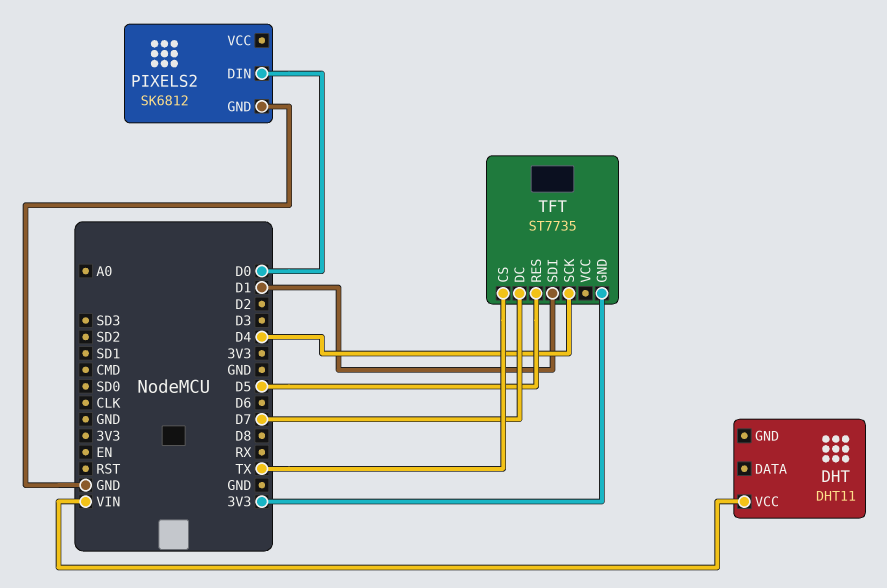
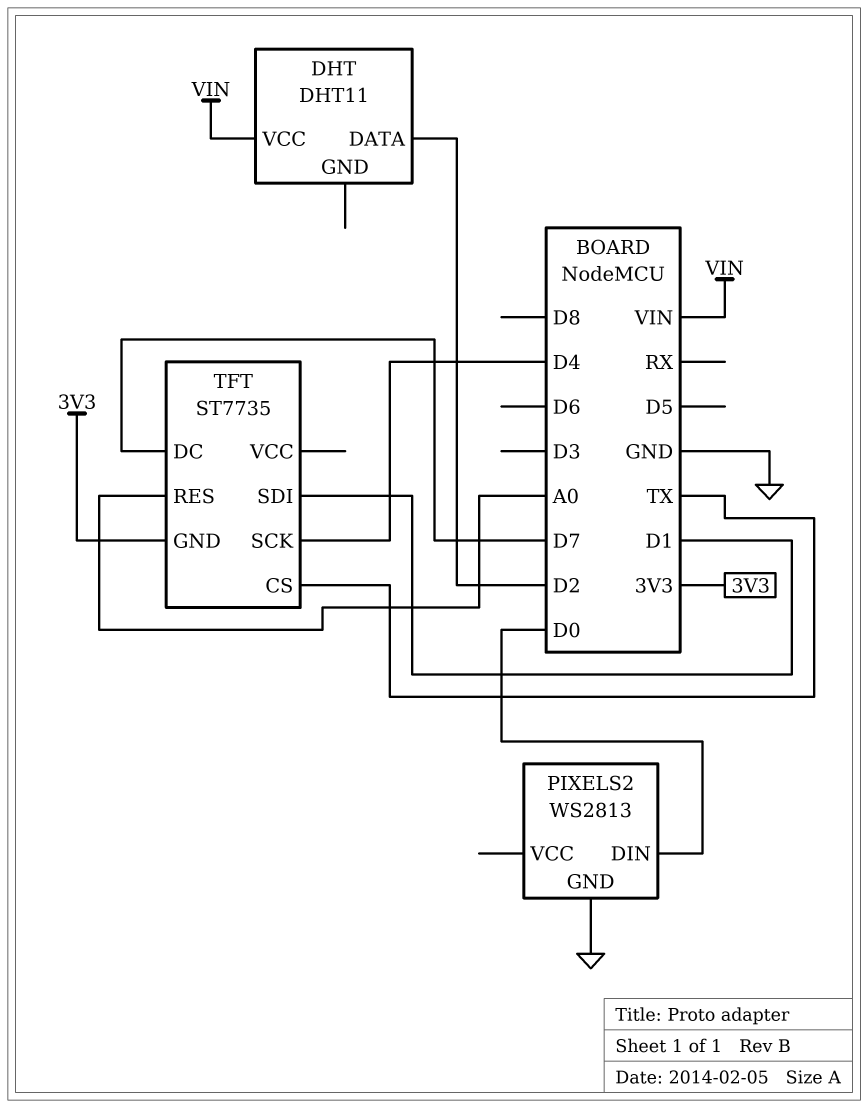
DHT pin DATA: none -> D2
PIXELS2: SK6812 -> WS2813
TFT pin RES: D5 -> A0

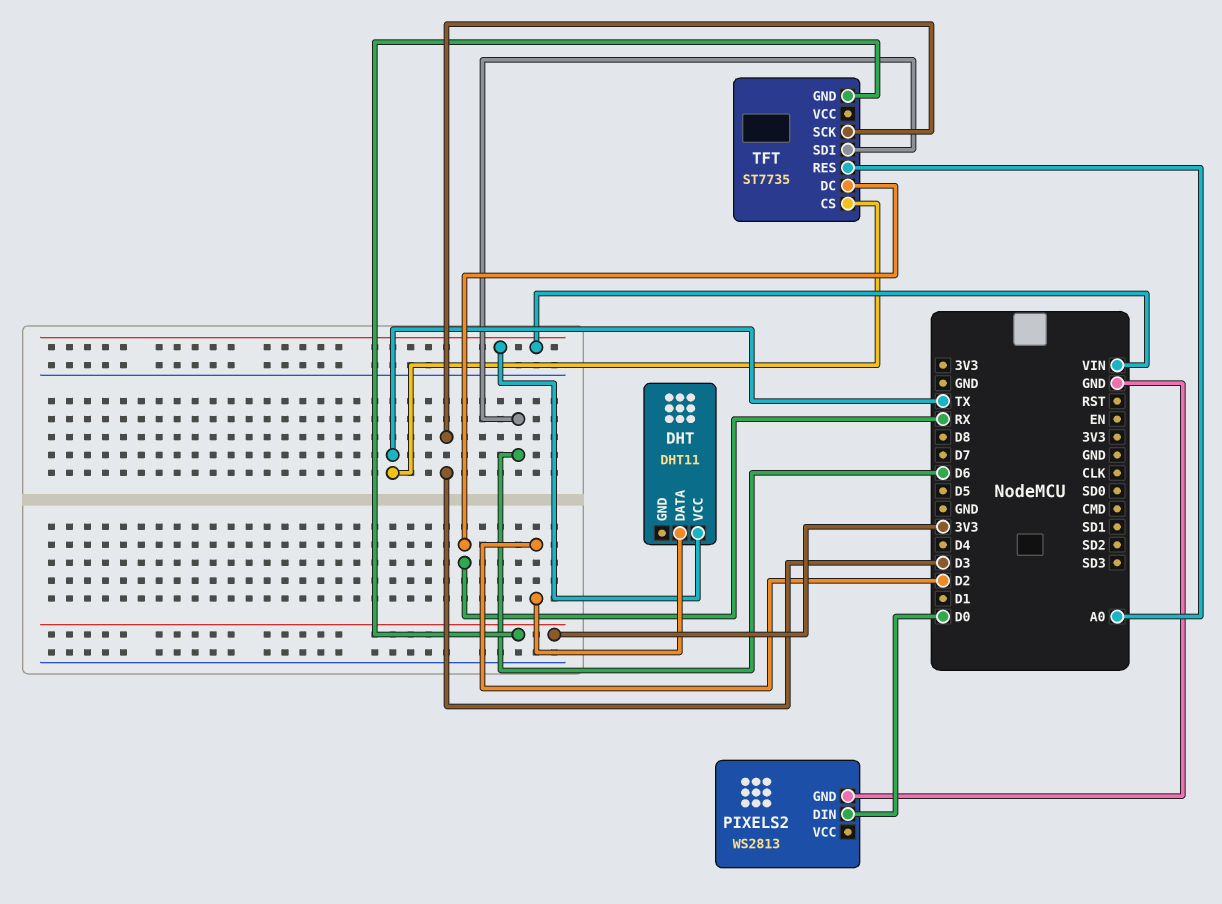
TFT pin DC: D7 -> RX
TFT pin SCK: D4 -> D3
TFT pin SDI: D1 -> D6

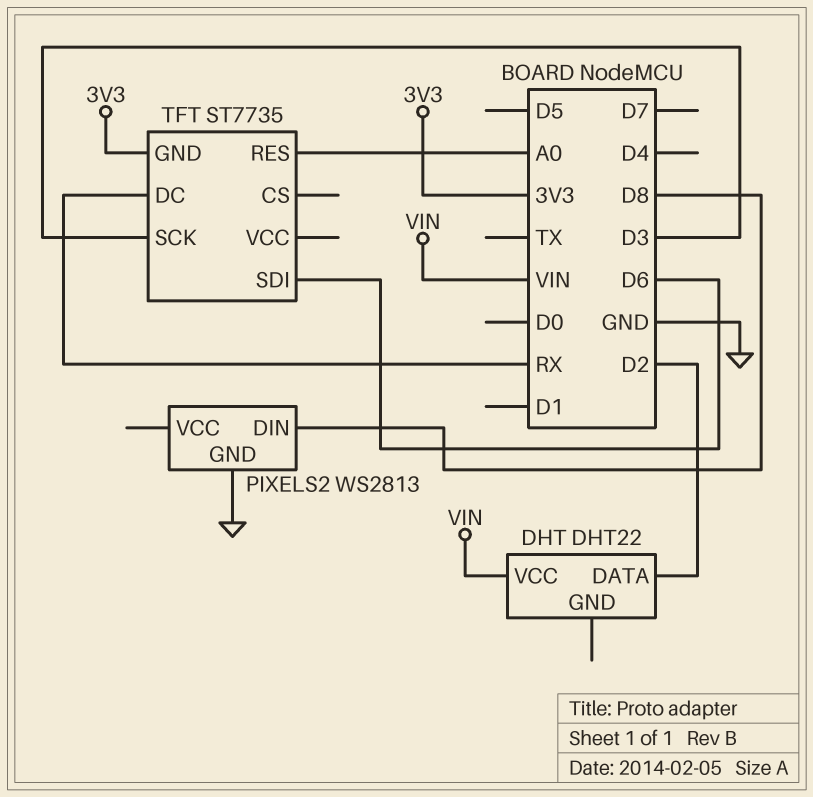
DHT: DHT11 -> DHT22
PIXELS2 pin DIN: D0 -> D8
TFT pin CS: TX -> none

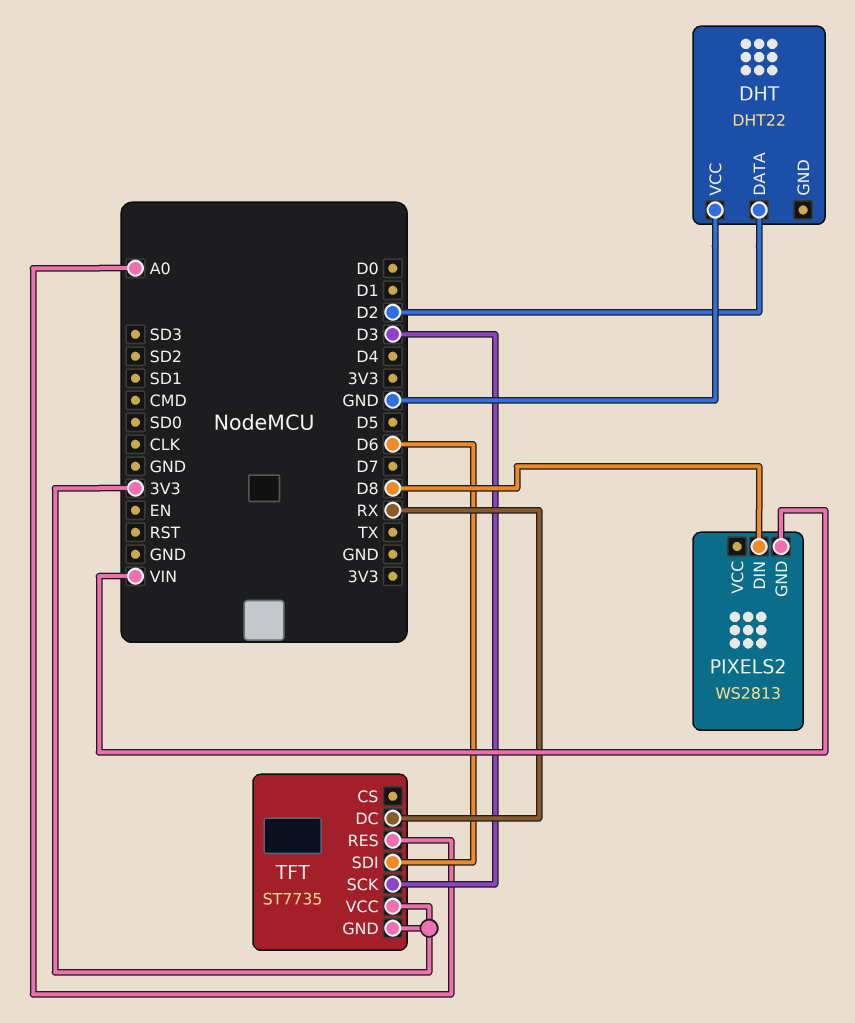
DHT pin VCC: VIN -> GND
PIXELS2 pin GND: GND -> VIN
TFT pin VCC: none -> 3V3

